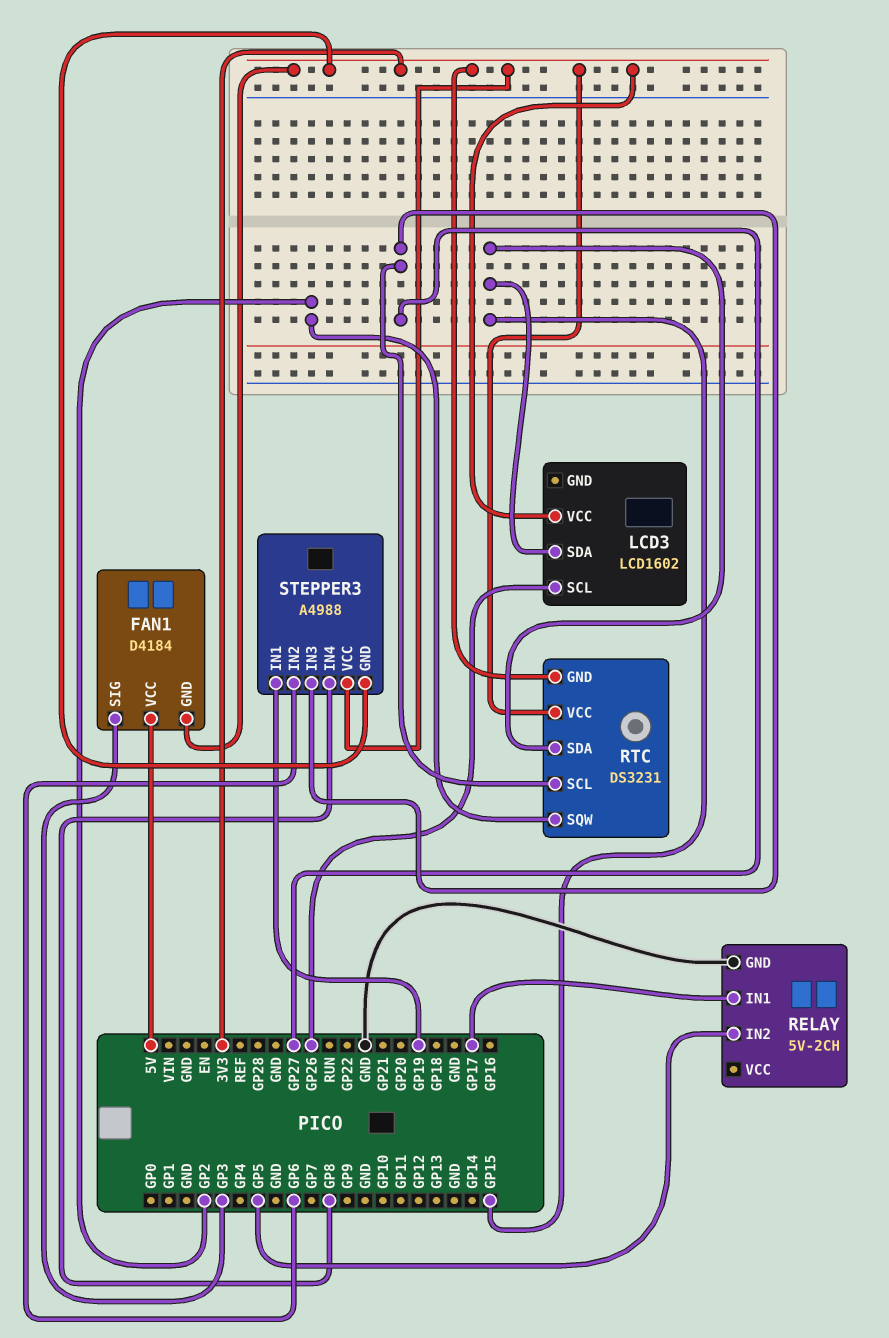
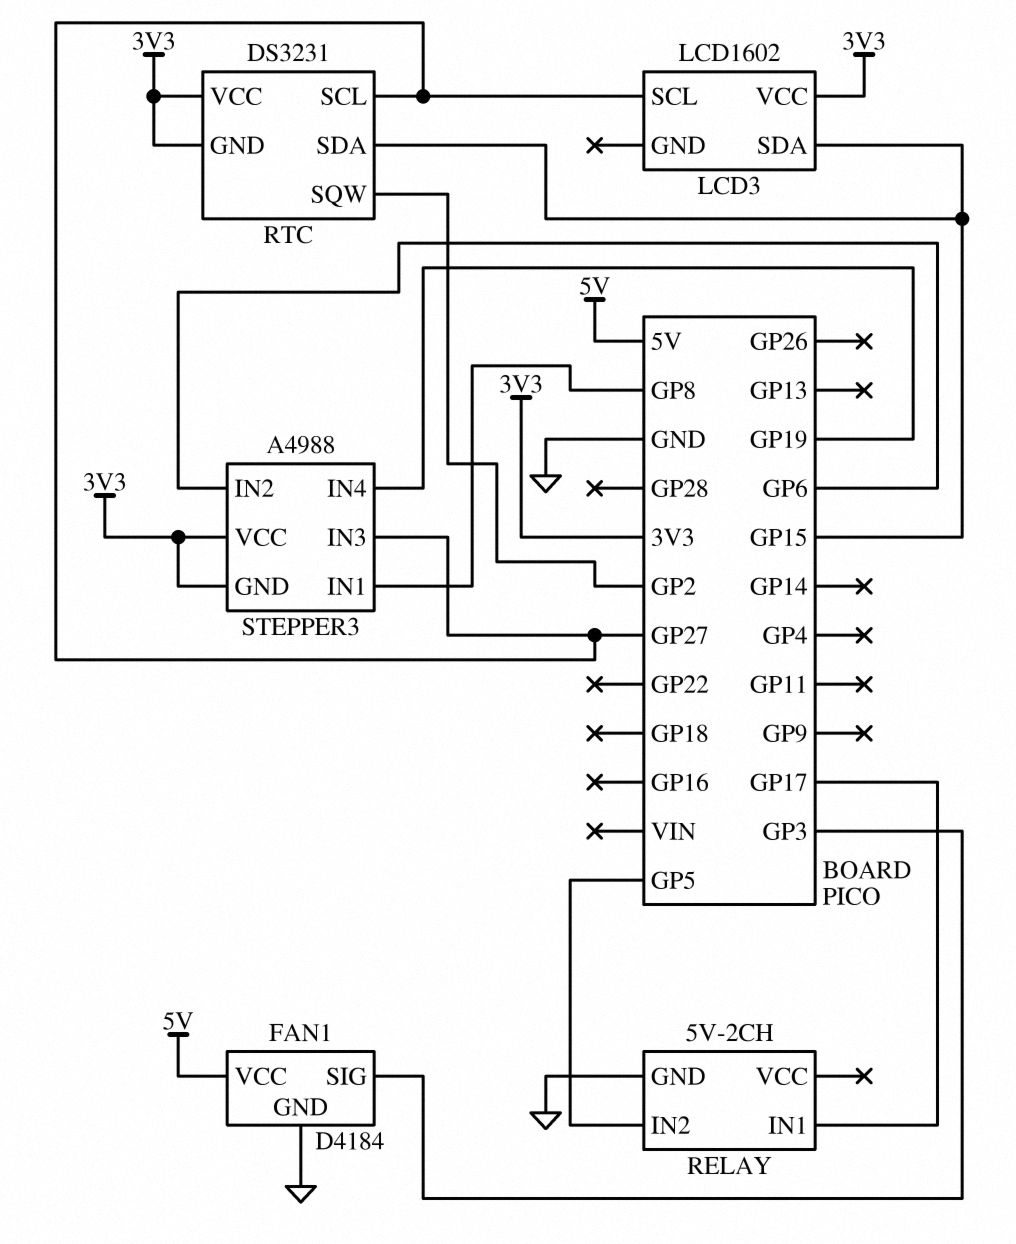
FAN1 pin GND: 3V3 -> GND
LCD3 pin SCL: GP26 -> GP27
STEPPER3 pin IN1: GP19 -> GP8
STEPPER3 pin IN4: GP8 -> GP19

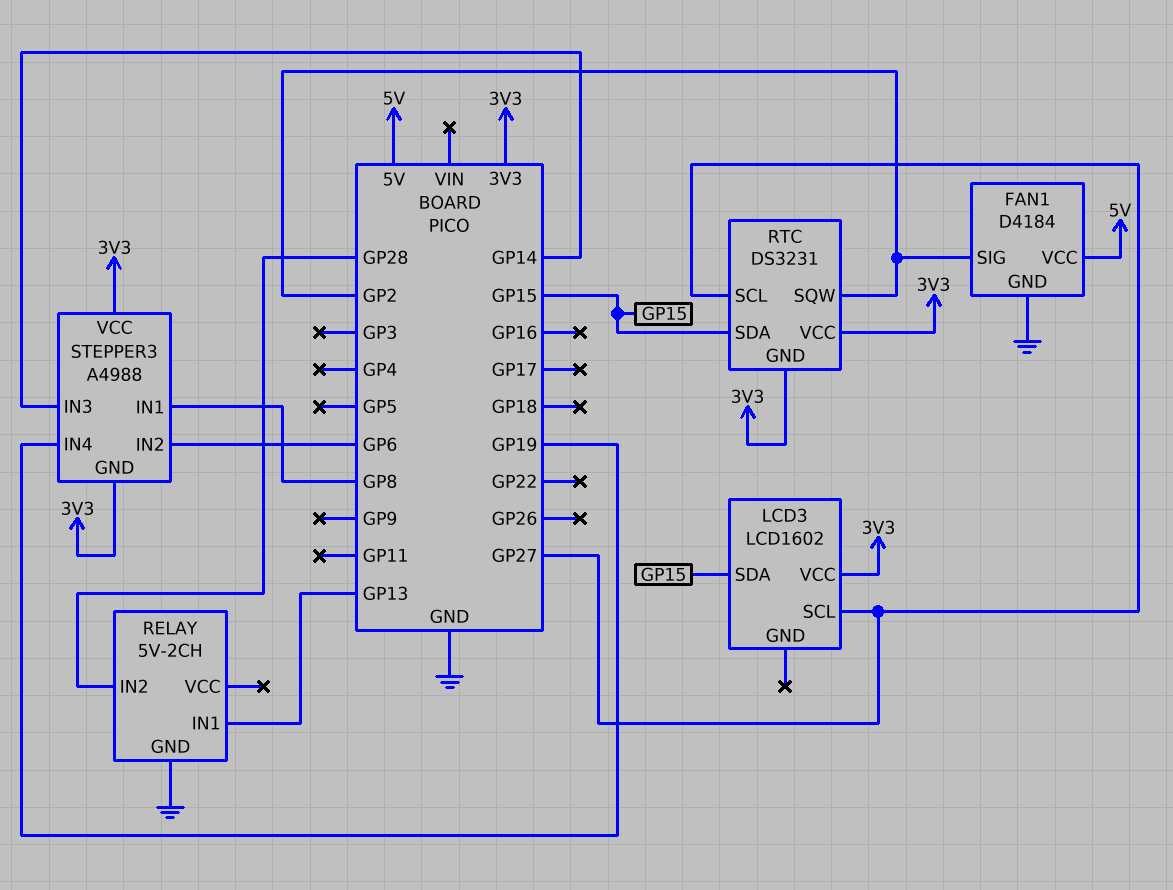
FAN1 pin SIG: GP3 -> GP2
RELAY pin IN1: GP17 -> GP13
RELAY pin IN2: GP5 -> GP28
STEPPER3 pin IN3: GP27 -> GP14

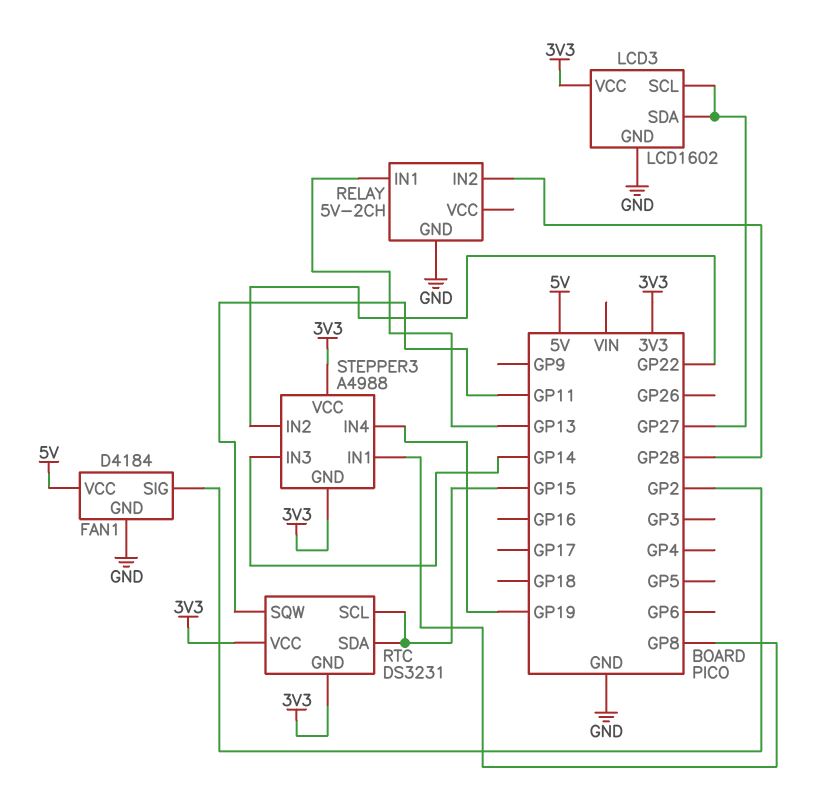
LCD3 pin GND: none -> GND
LCD3 pin SDA: GP15 -> GP27
RTC pin SCL: GP27 -> GP15
RTC pin SQW: GP2 -> GP11
STEPPER3 pin IN2: GP6 -> GP22

